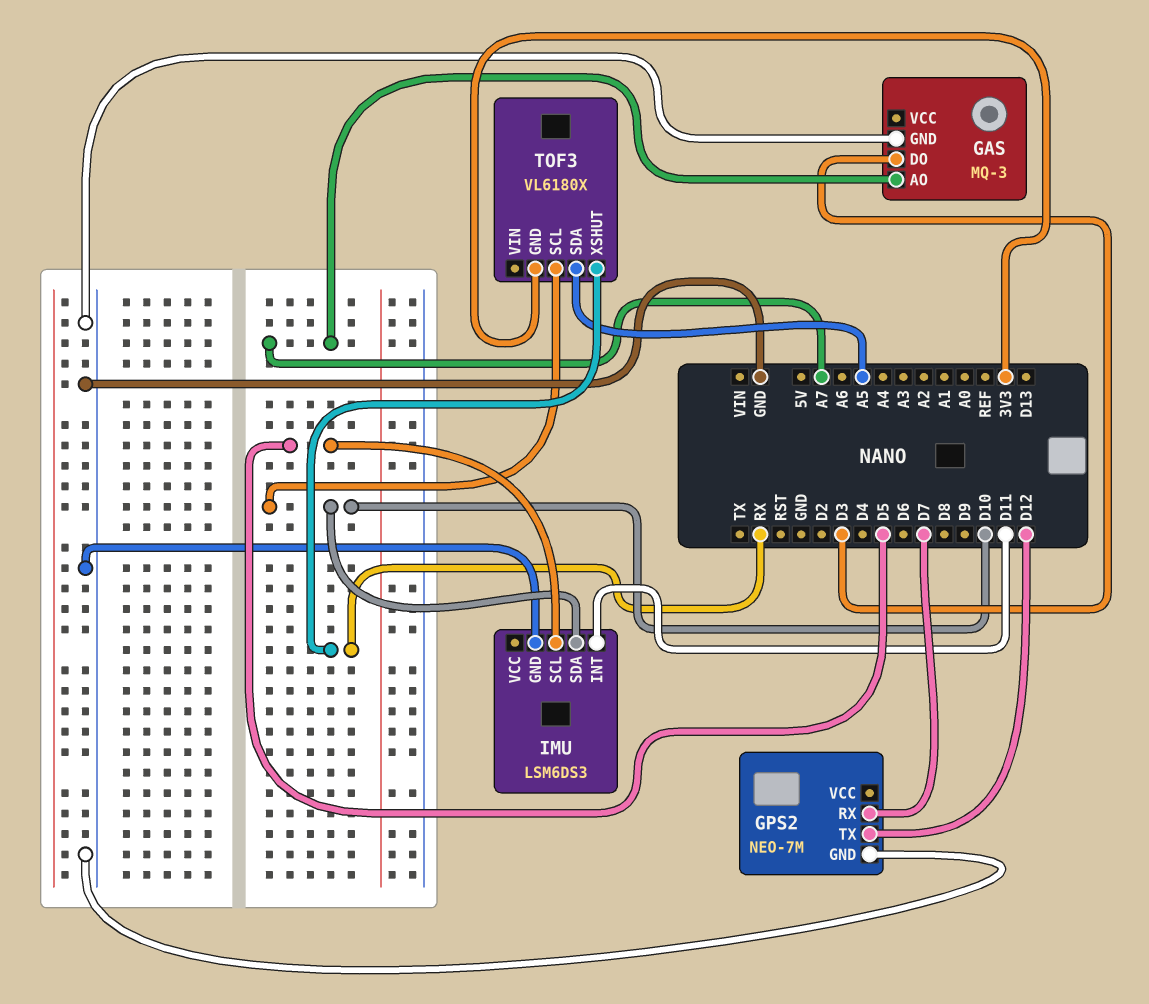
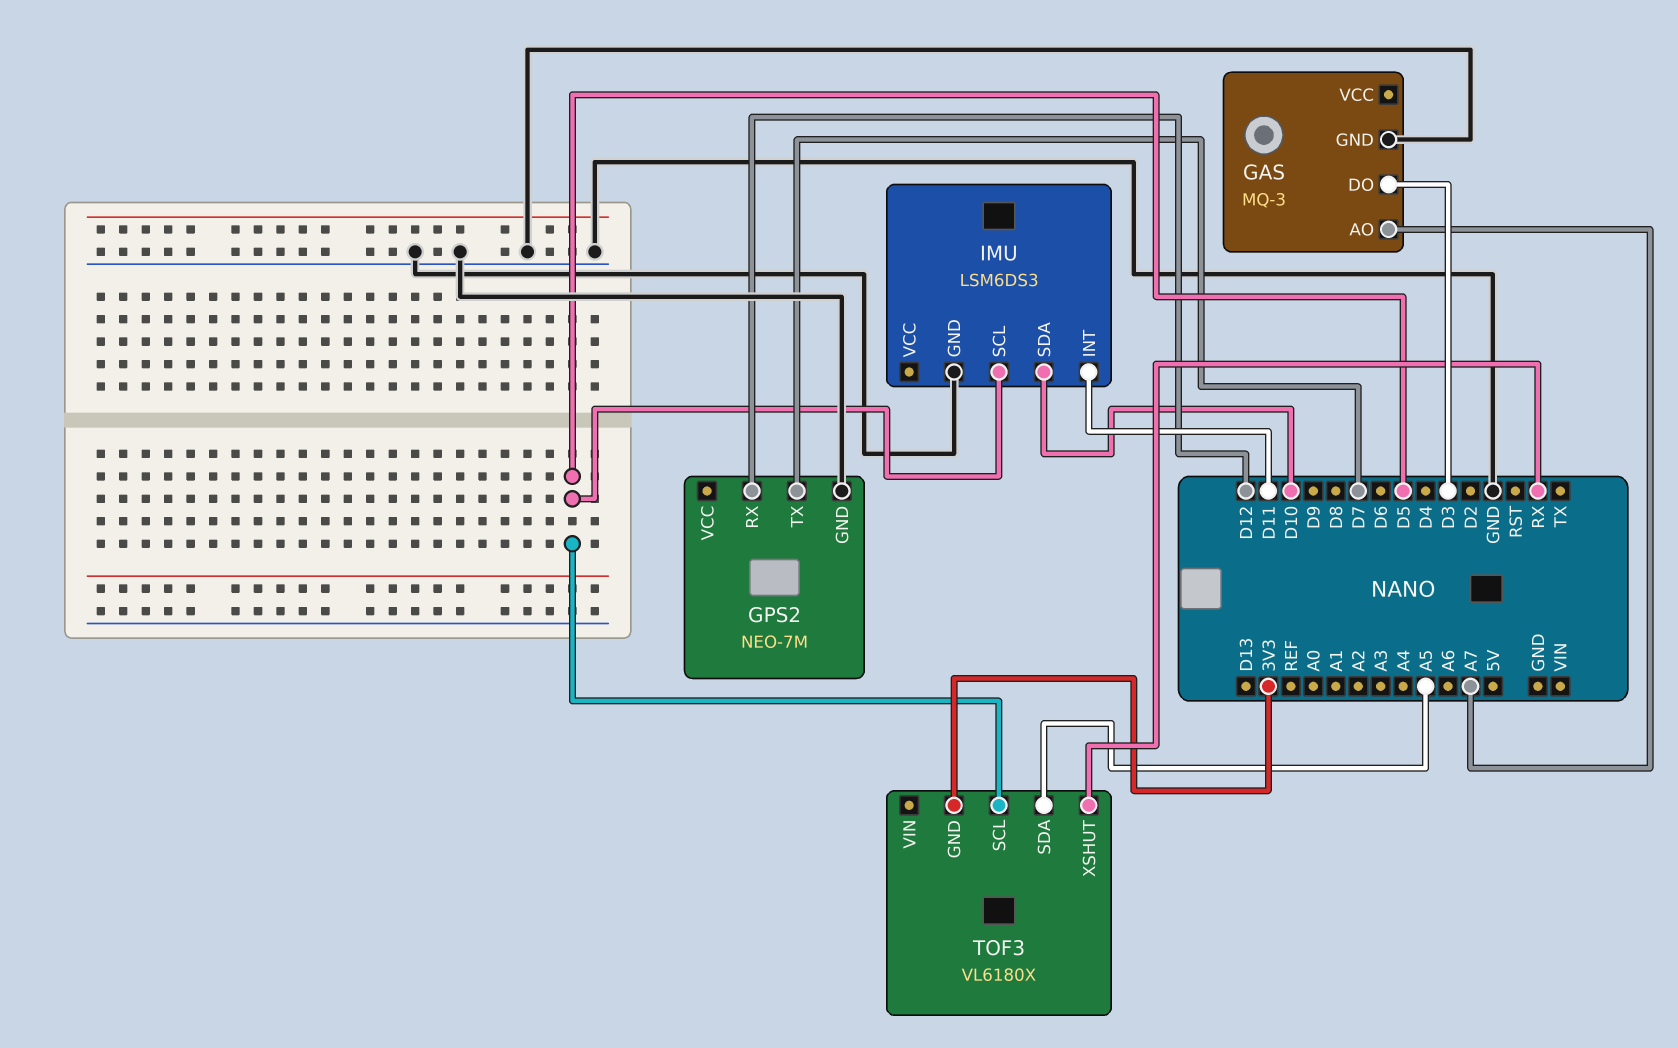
GPS2 pin RX: D7 -> D12
GPS2 pin TX: D12 -> D7
TOF3 pin SCL: D10 -> D5

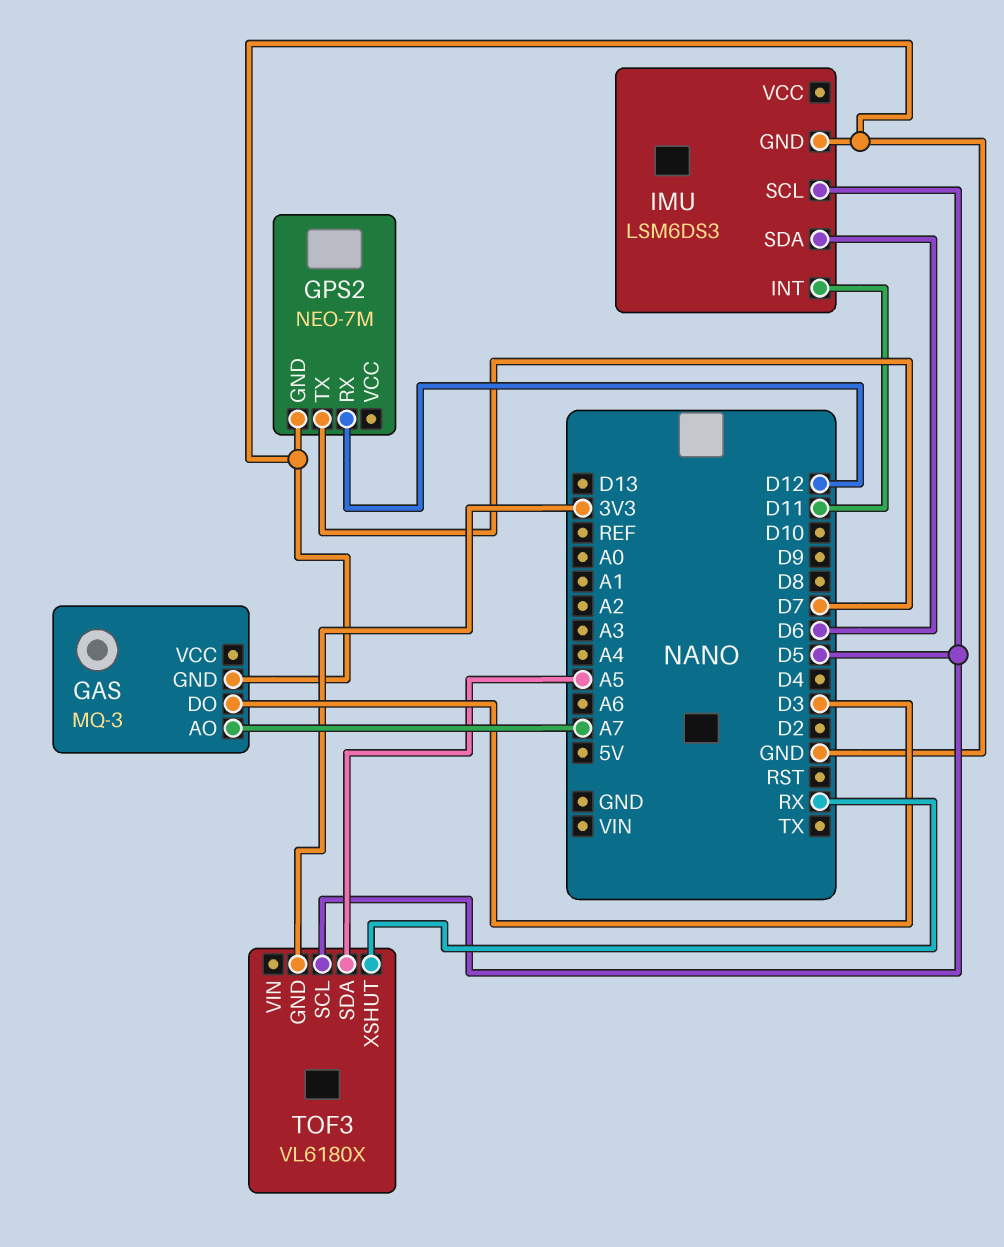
IMU pin SDA: D10 -> D6

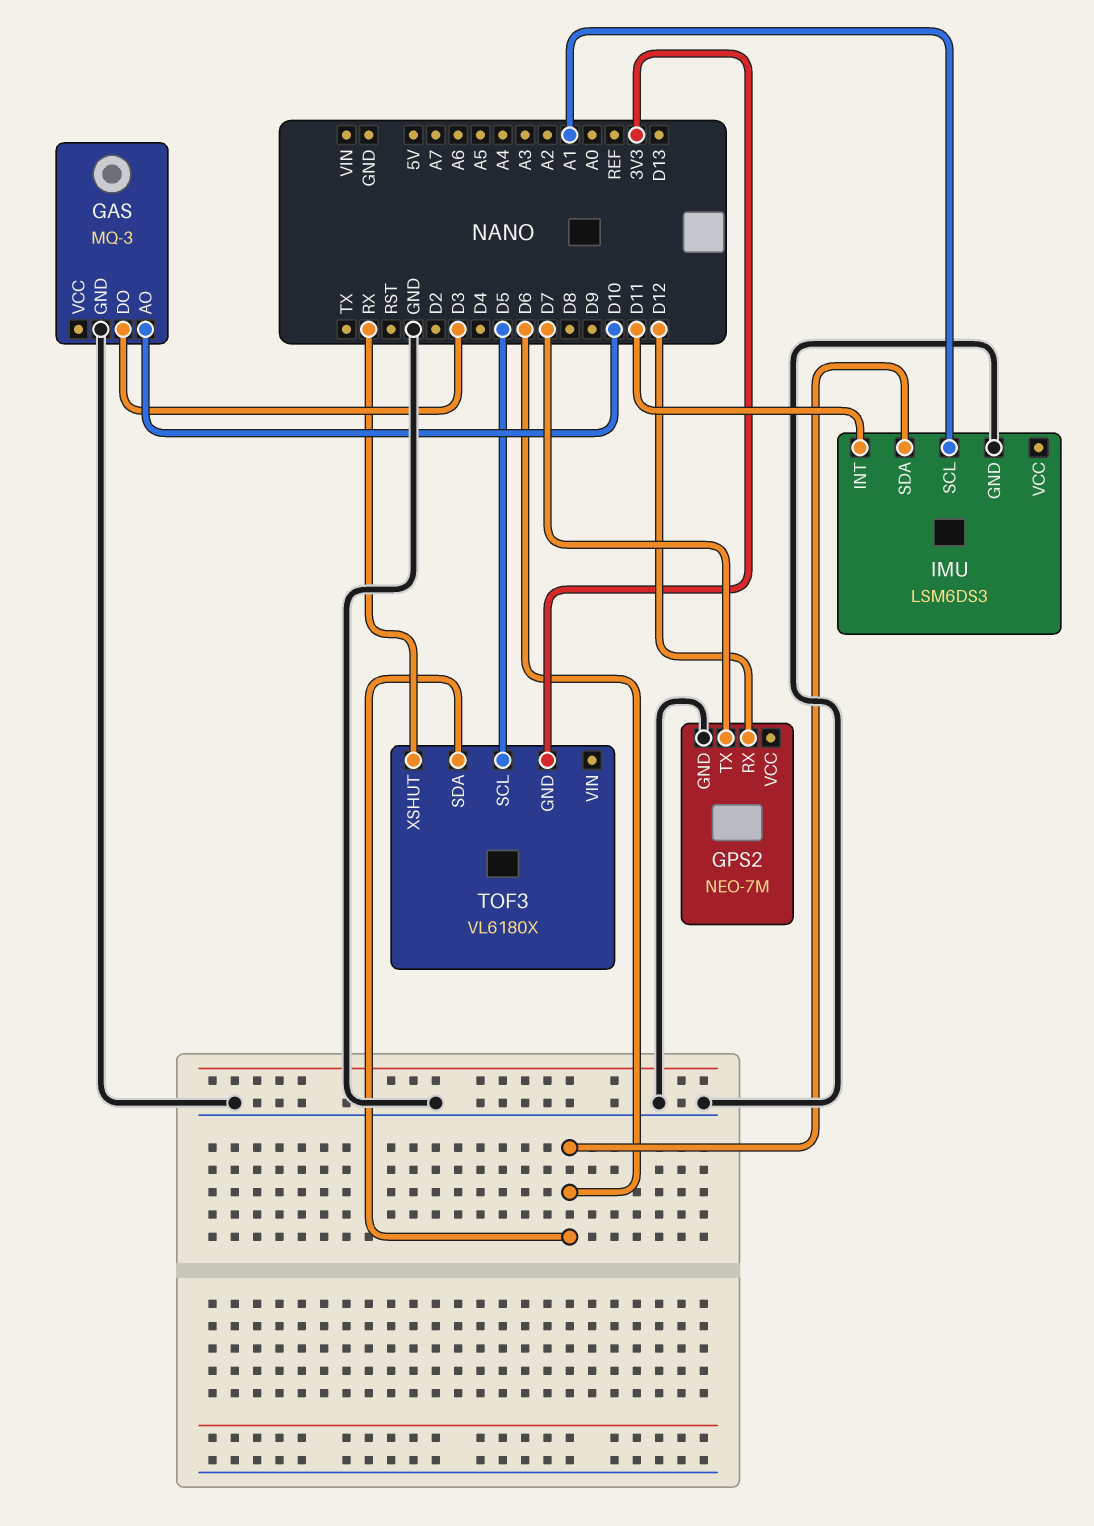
GAS pin AO: A7 -> D10
IMU pin SCL: D5 -> A1
TOF3 pin SDA: A5 -> D6

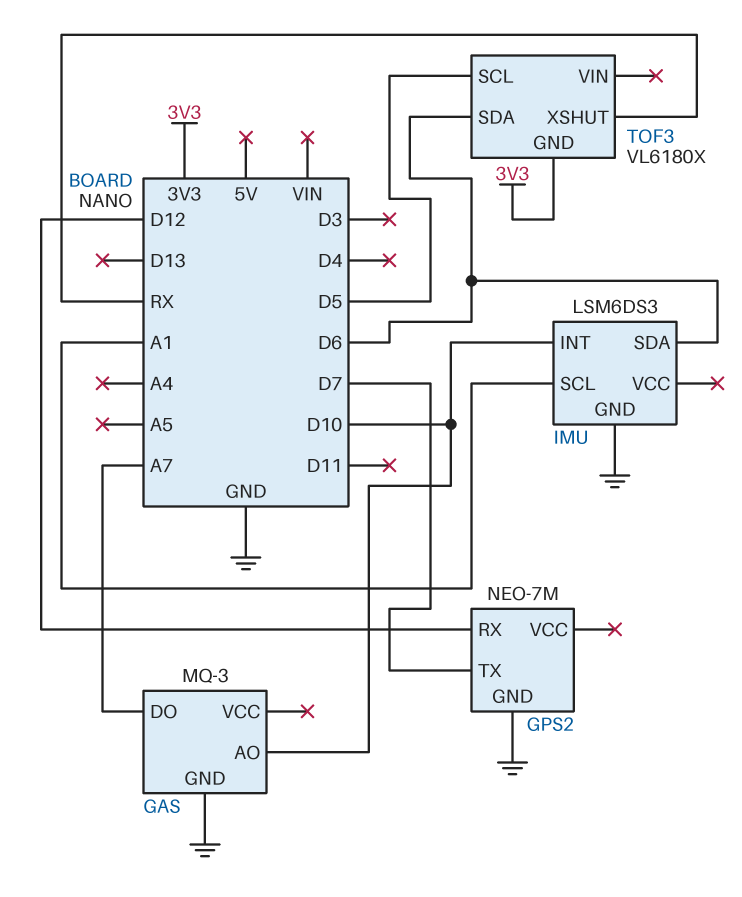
GAS pin DO: D3 -> A7
IMU pin INT: D11 -> D10

